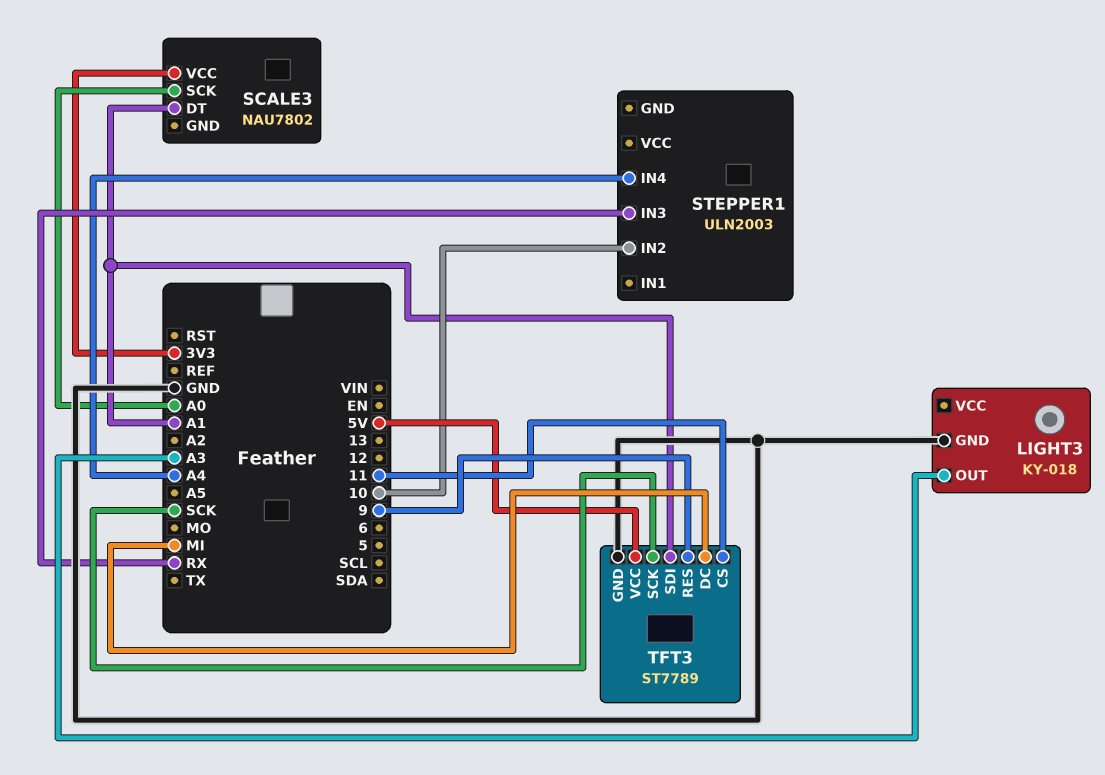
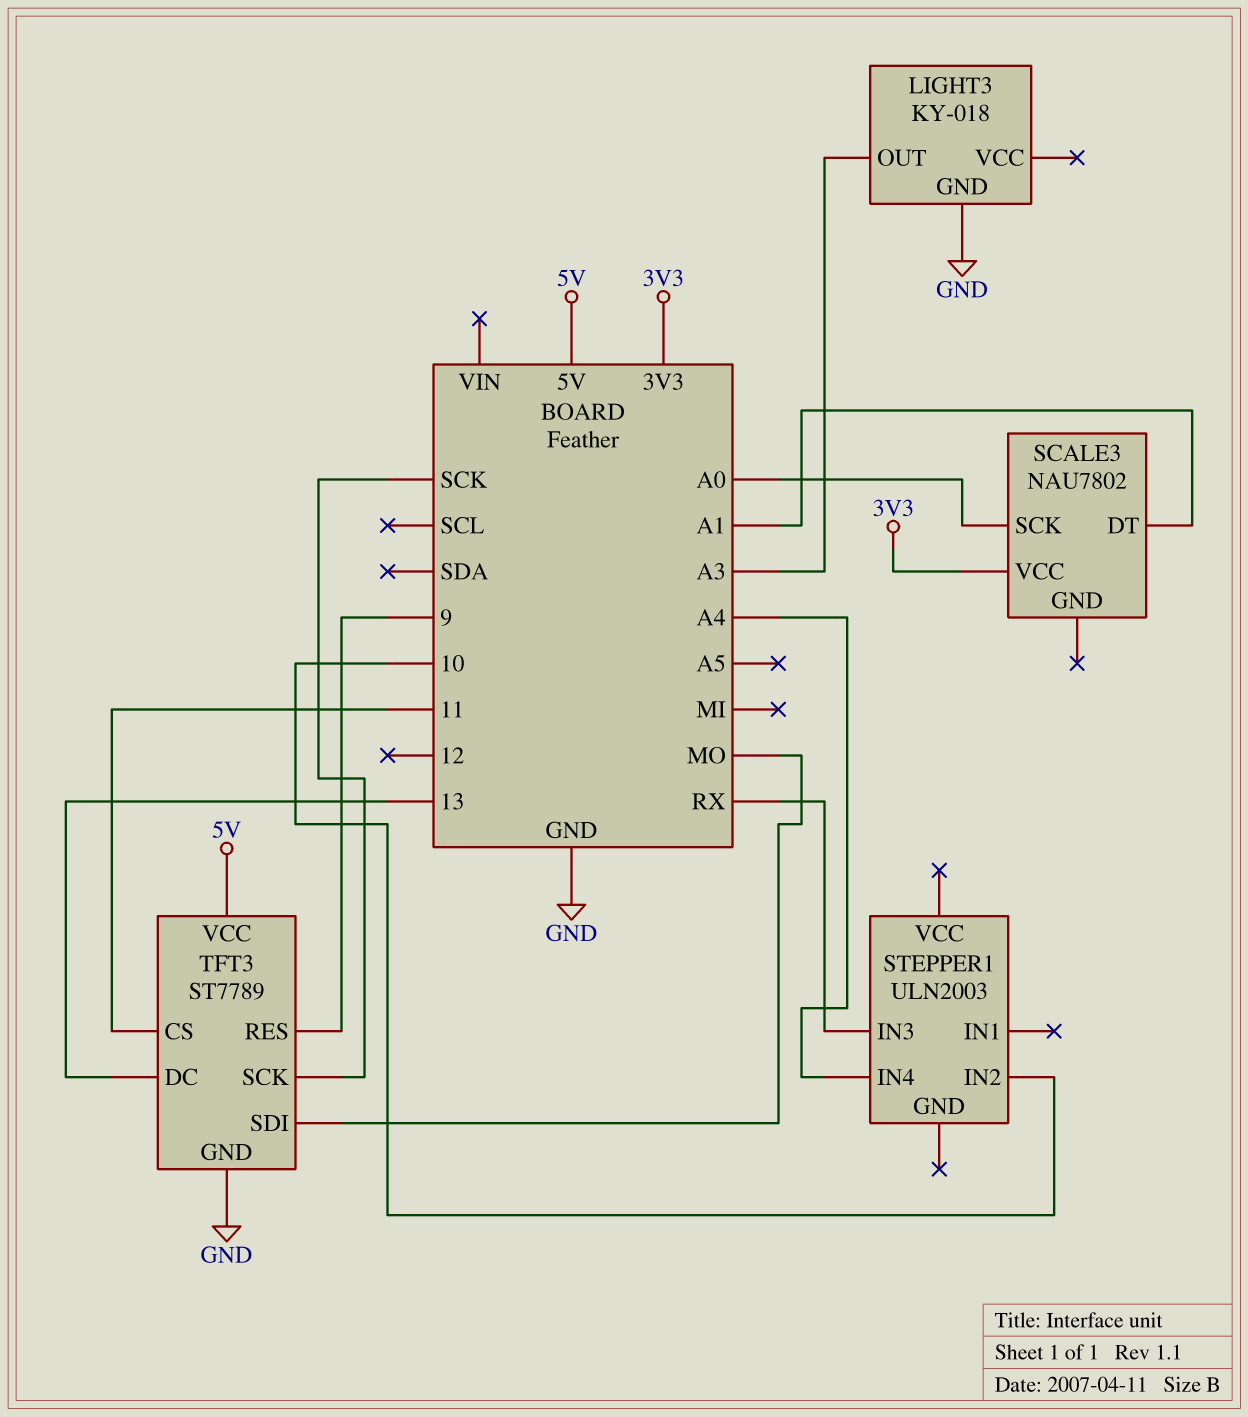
TFT3 pin DC: MI -> 13
TFT3 pin SDI: A1 -> MO

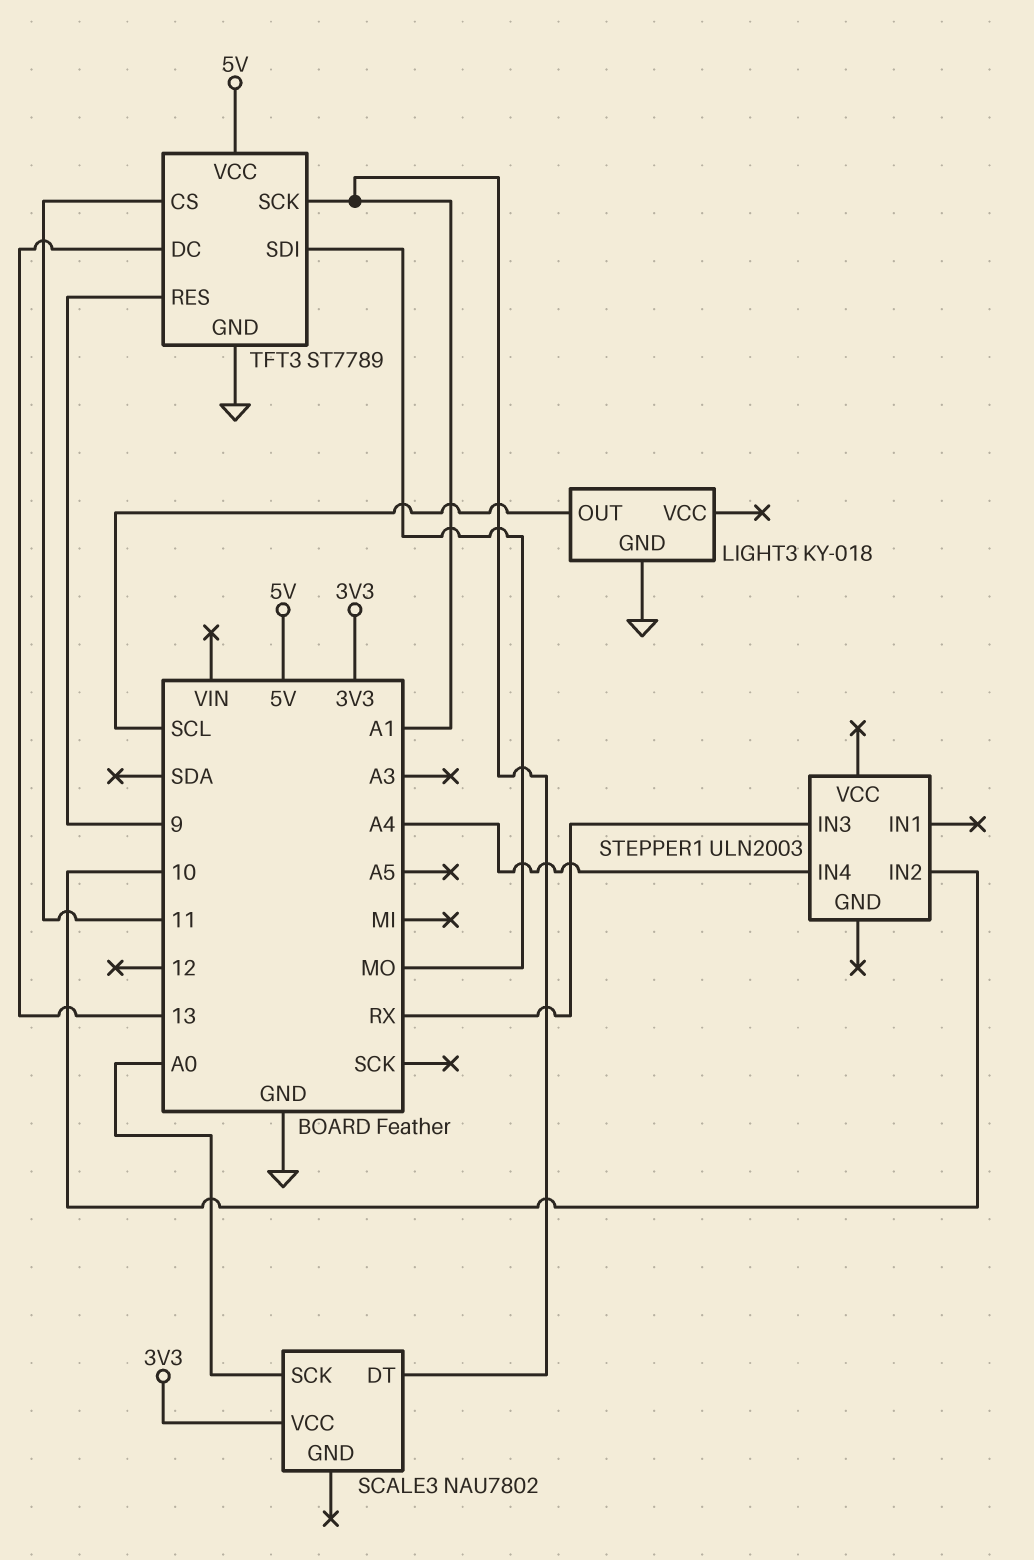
LIGHT3 pin OUT: A3 -> SCL
TFT3 pin SCK: SCK -> A1

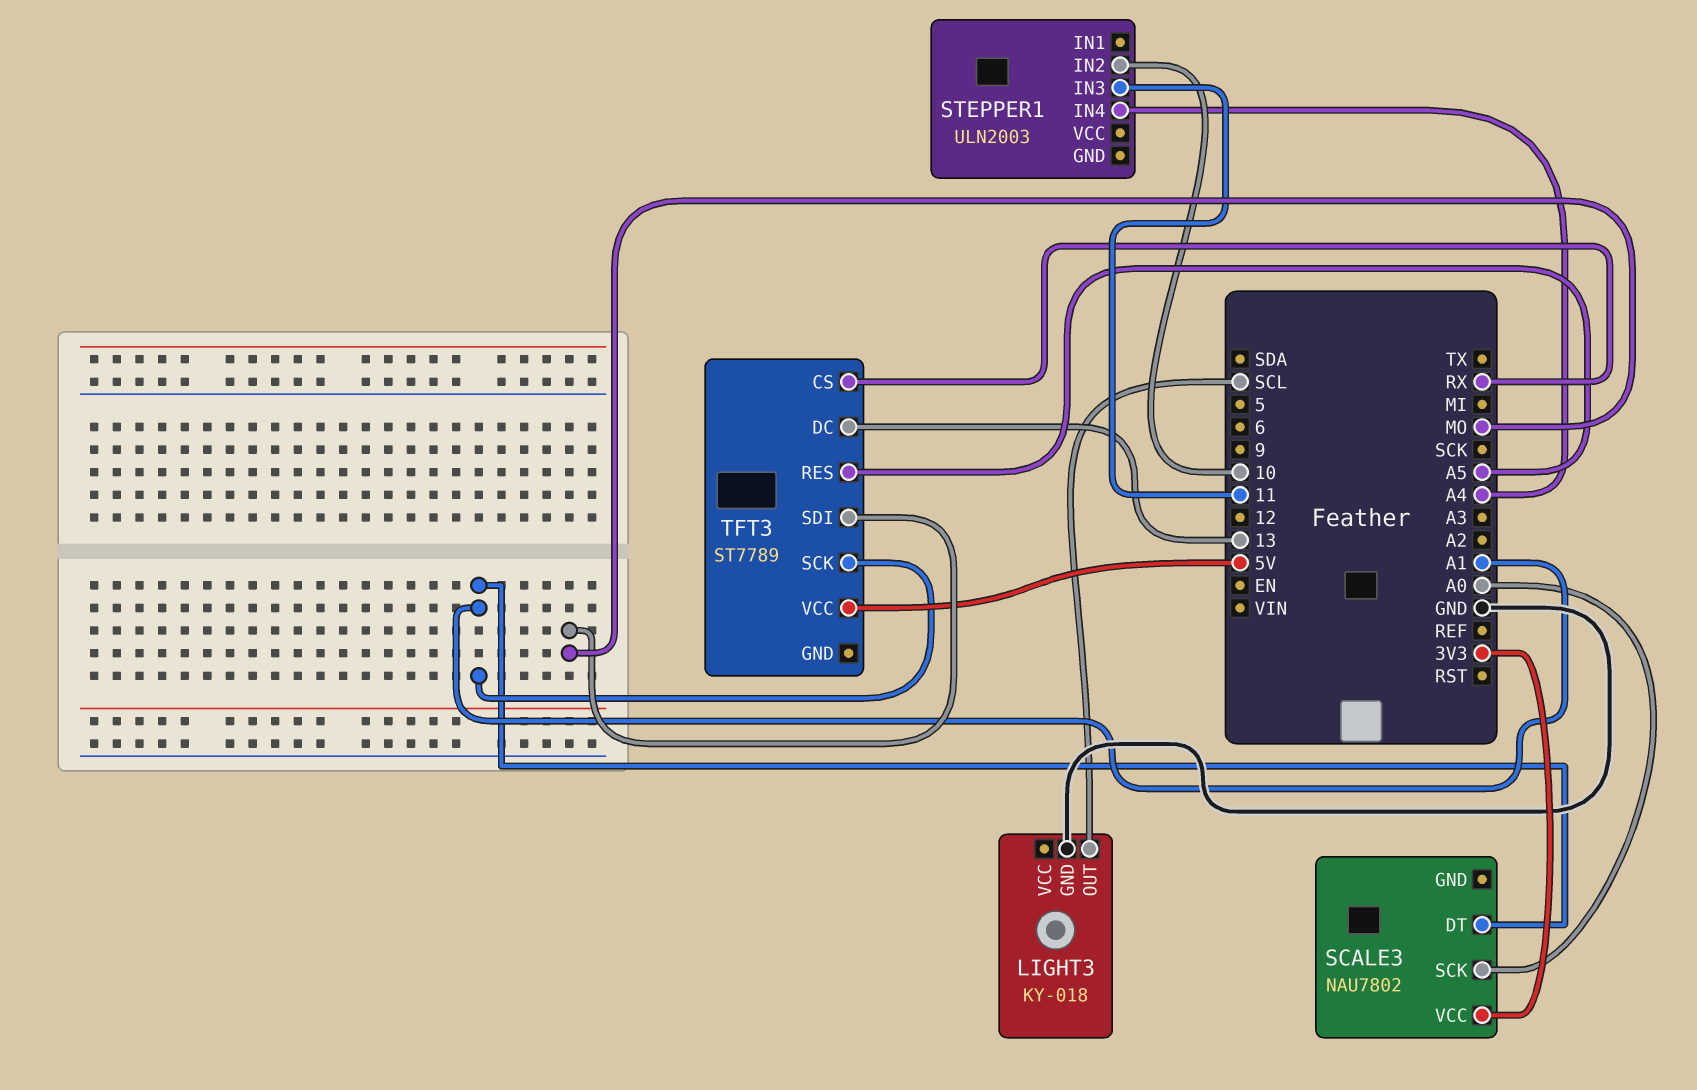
STEPPER1 pin IN3: RX -> 11
TFT3 pin CS: 11 -> RX
TFT3 pin GND: GND -> none
TFT3 pin RES: 9 -> A5

